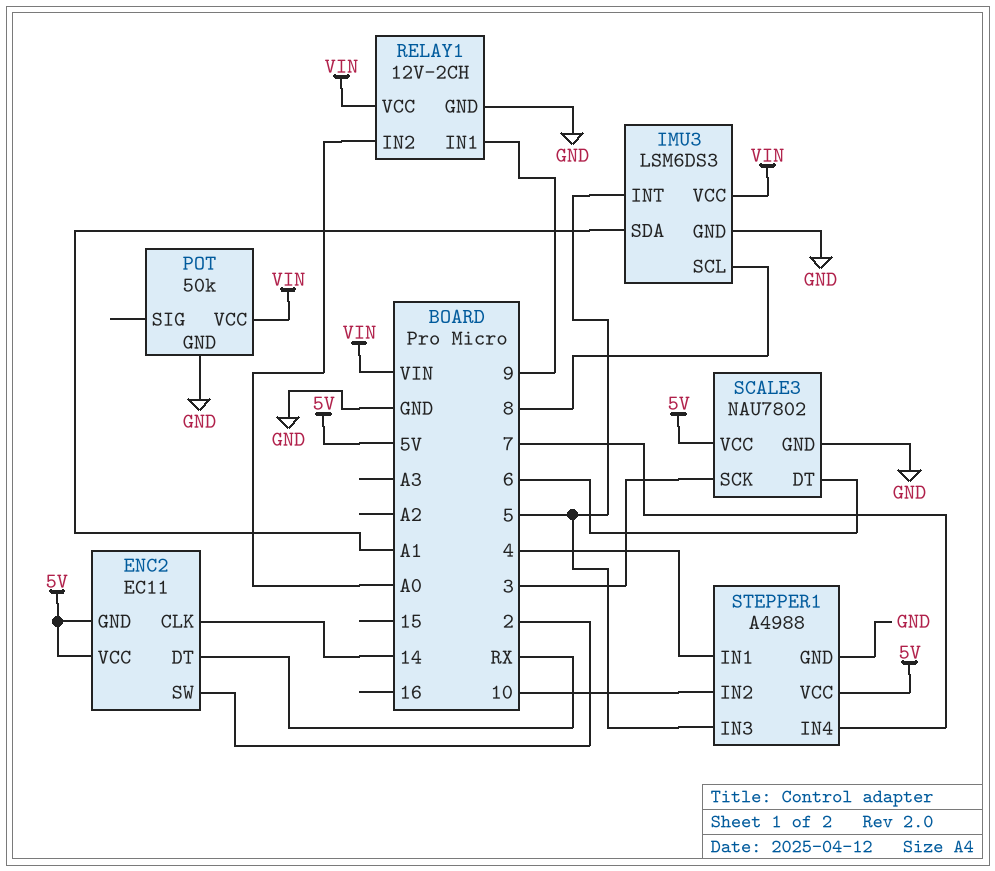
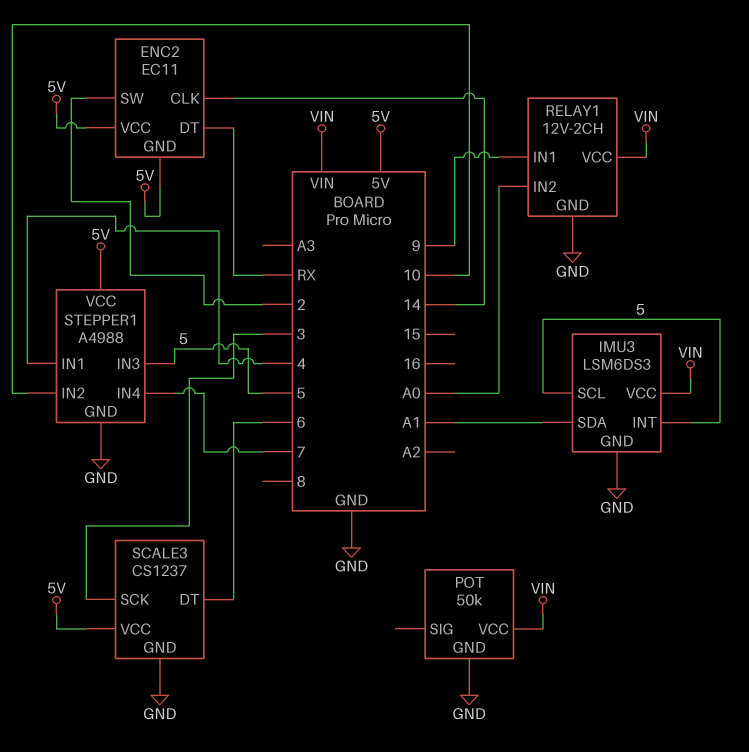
IMU3 pin SCL: 8 -> 5
SCALE3: NAU7802 -> CS1237

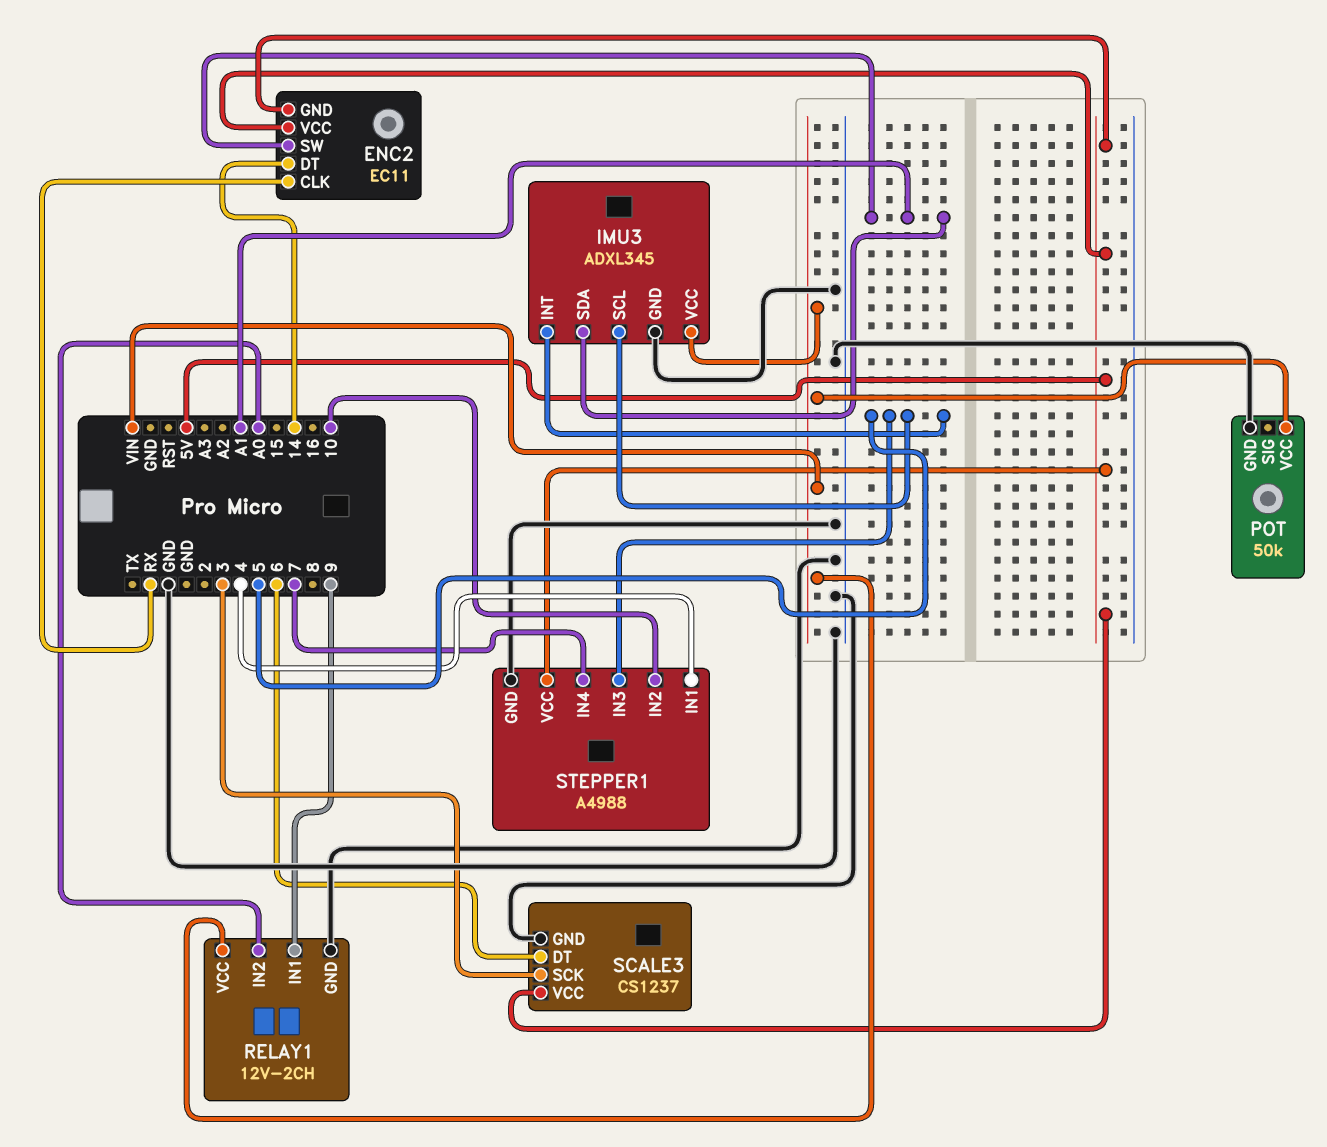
ENC2 pin CLK: 14 -> RX
ENC2 pin DT: RX -> 14
ENC2 pin SW: 2 -> A1
IMU3: LSM6DS3 -> ADXL345

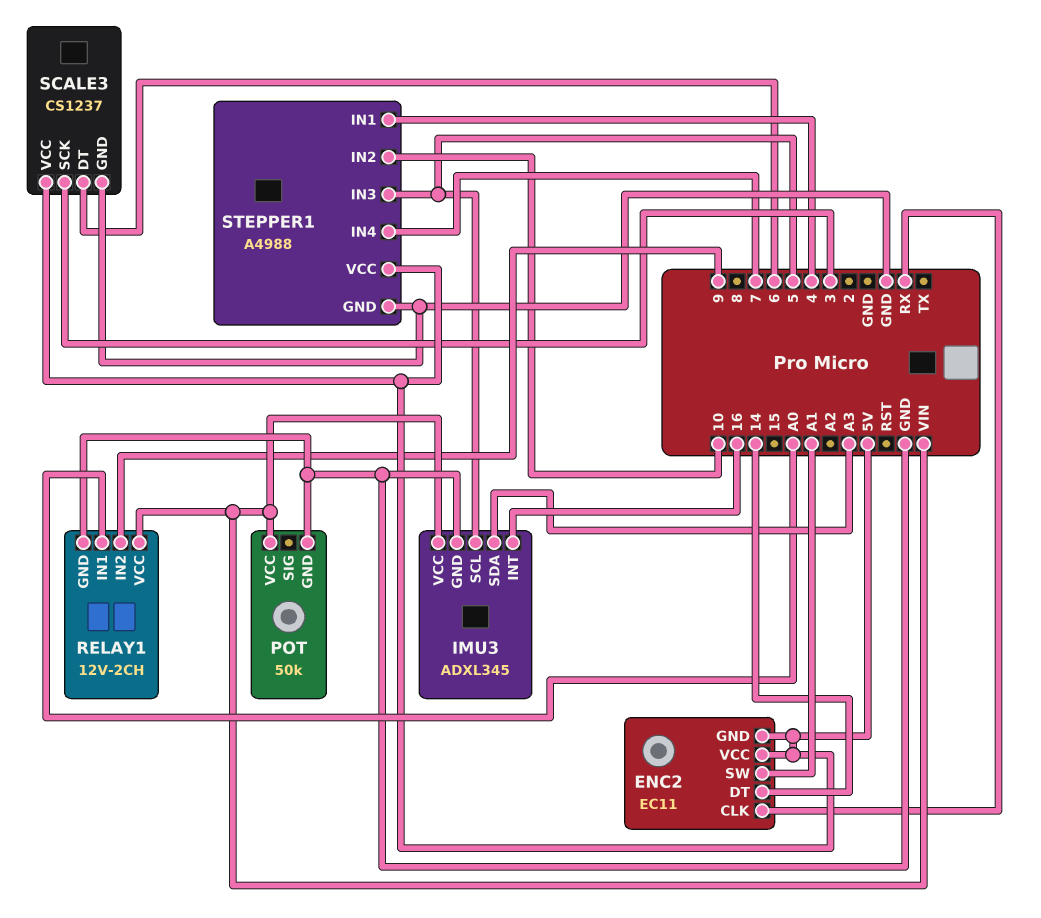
IMU3 pin INT: 5 -> 16
IMU3 pin SDA: A1 -> A3
RELAY1 pin IN1: 9 -> A0
RELAY1 pin IN2: A0 -> 9

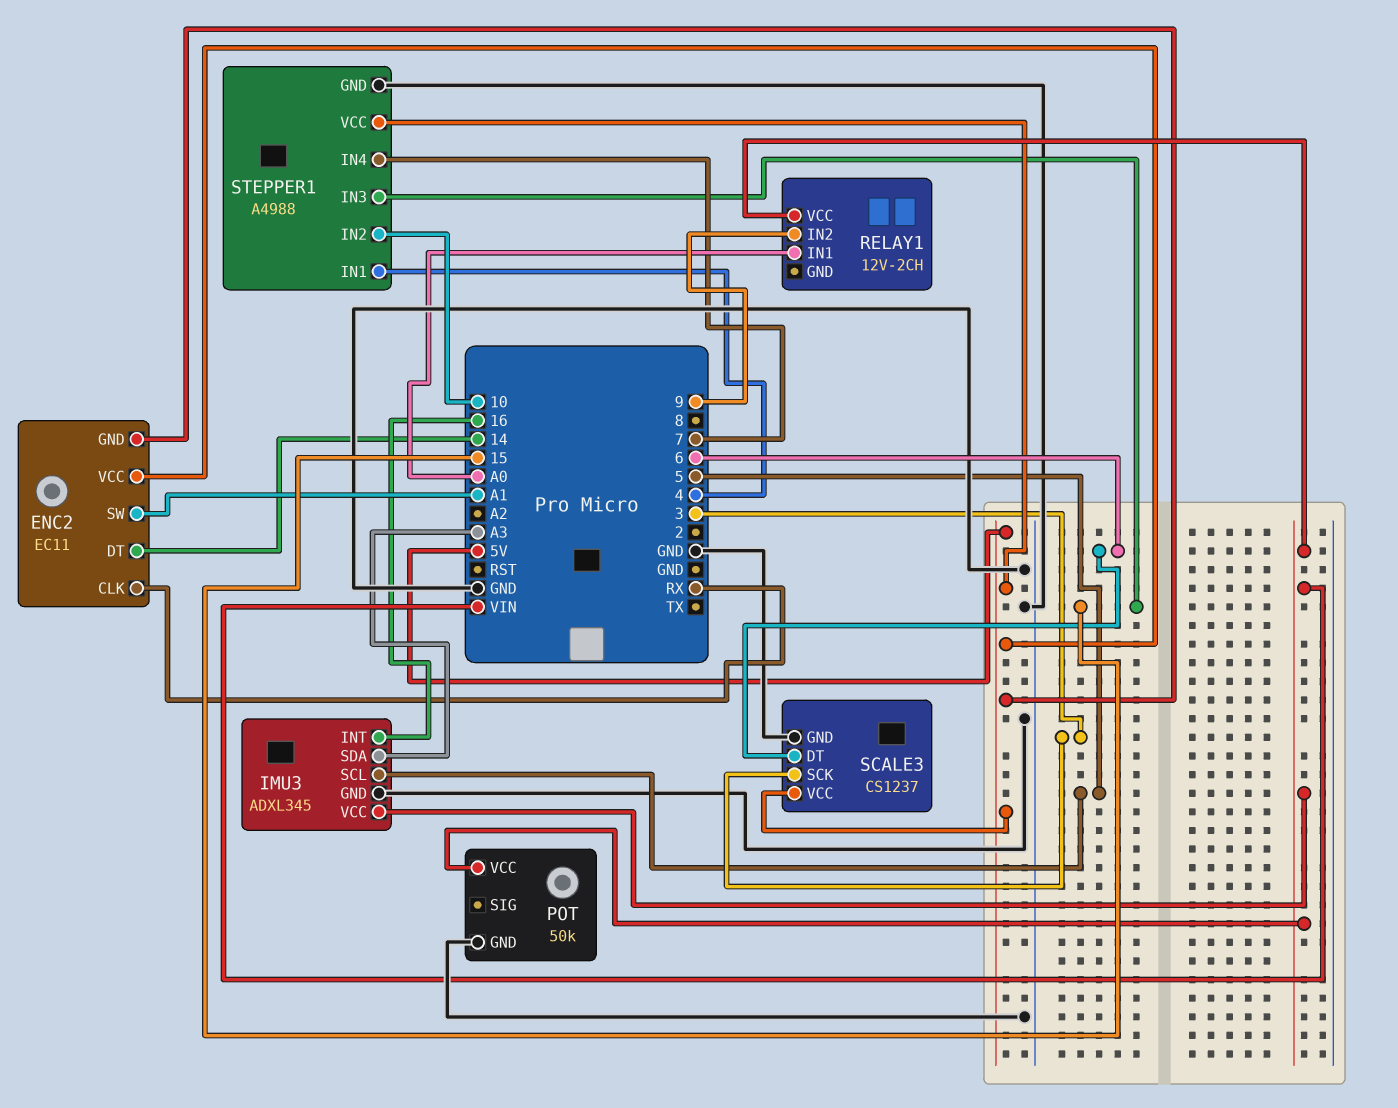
RELAY1 pin GND: GND -> none
STEPPER1 pin IN3: 5 -> 15

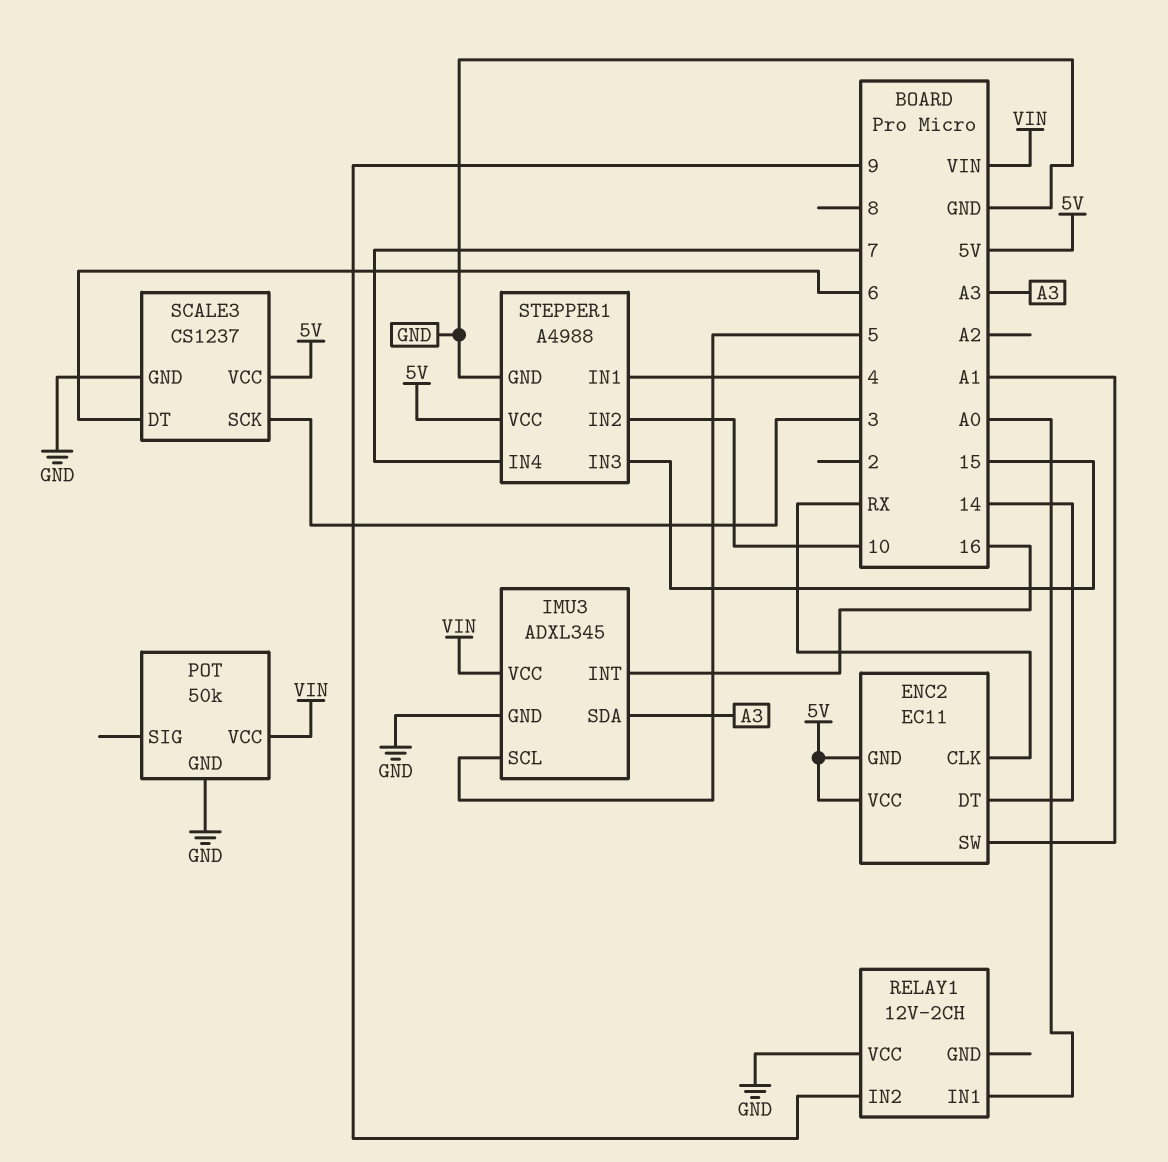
RELAY1 pin VCC: VIN -> GND

